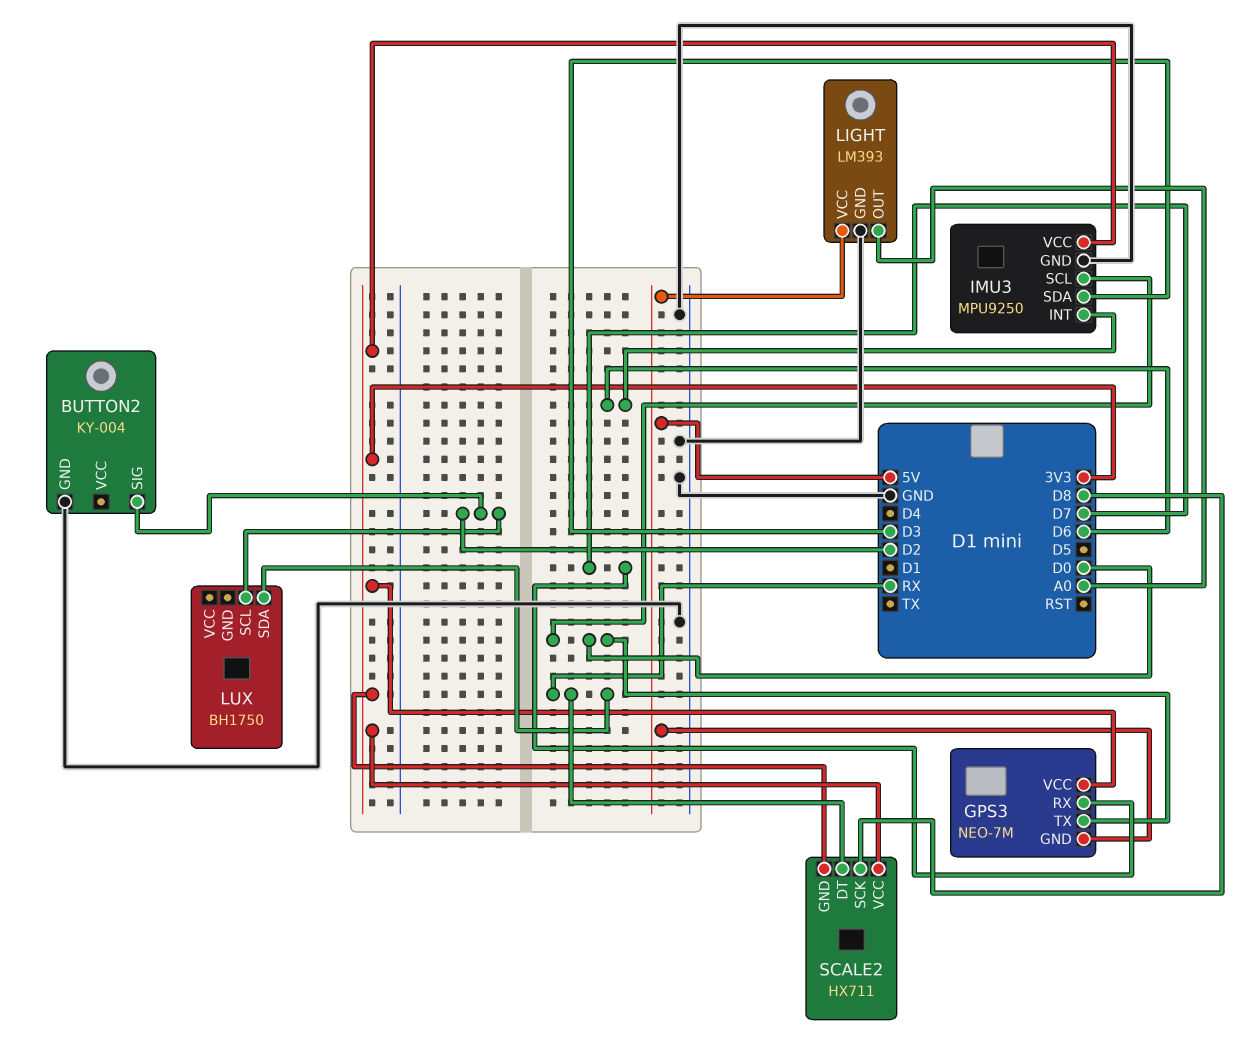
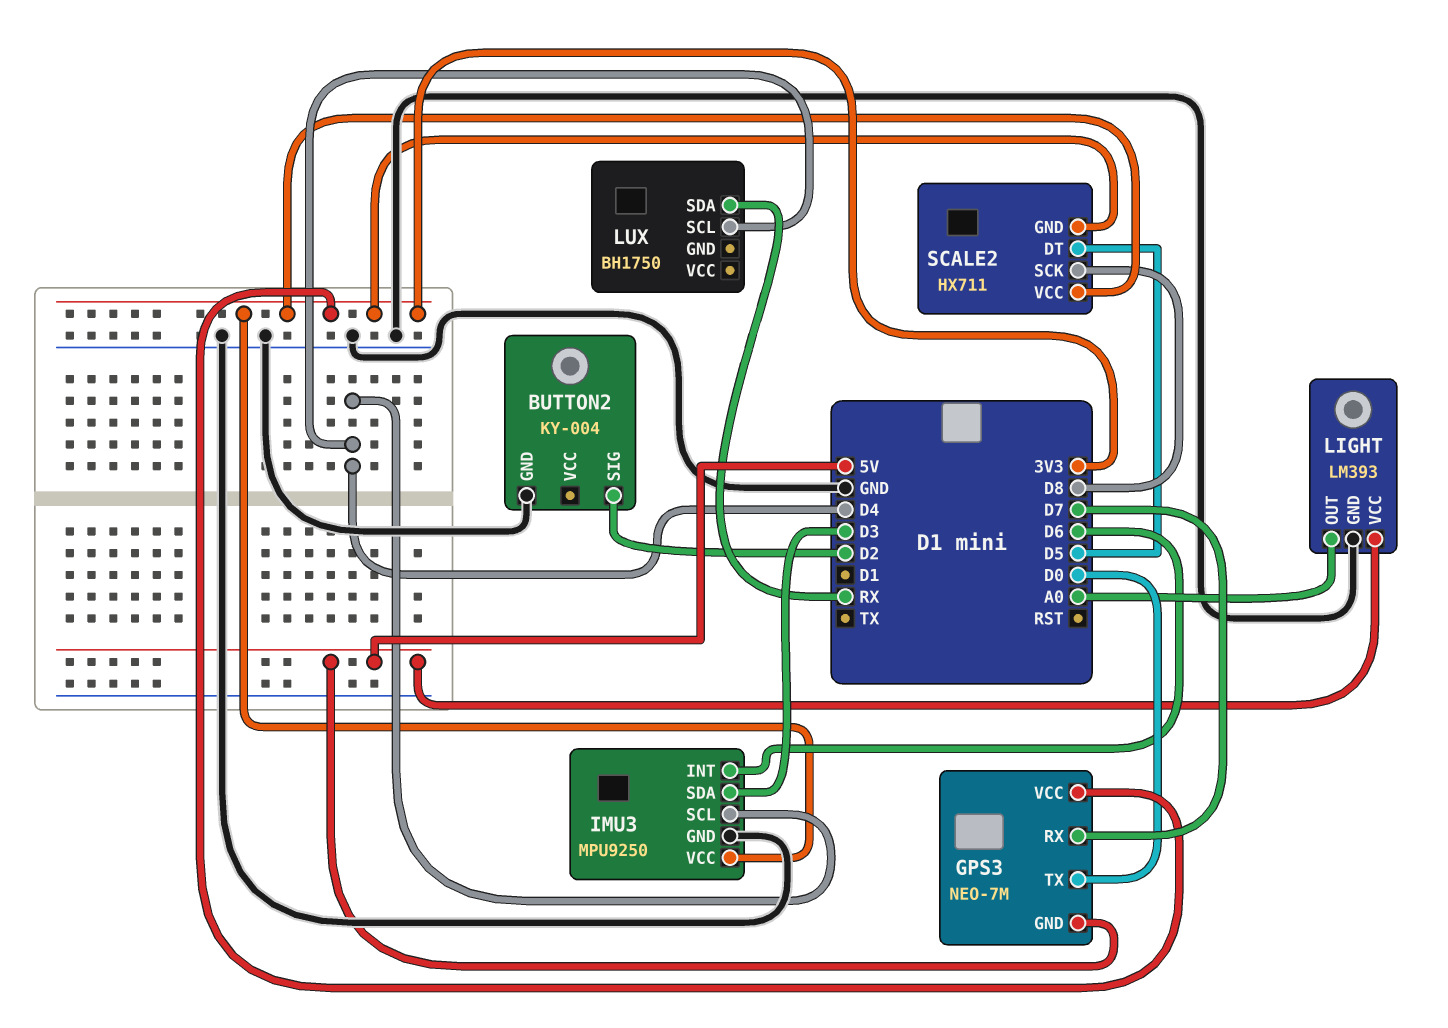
IMU3 pin SCL: D0 -> D4
LUX pin SCL: D2 -> D4
SCALE2 pin DT: RX -> D5

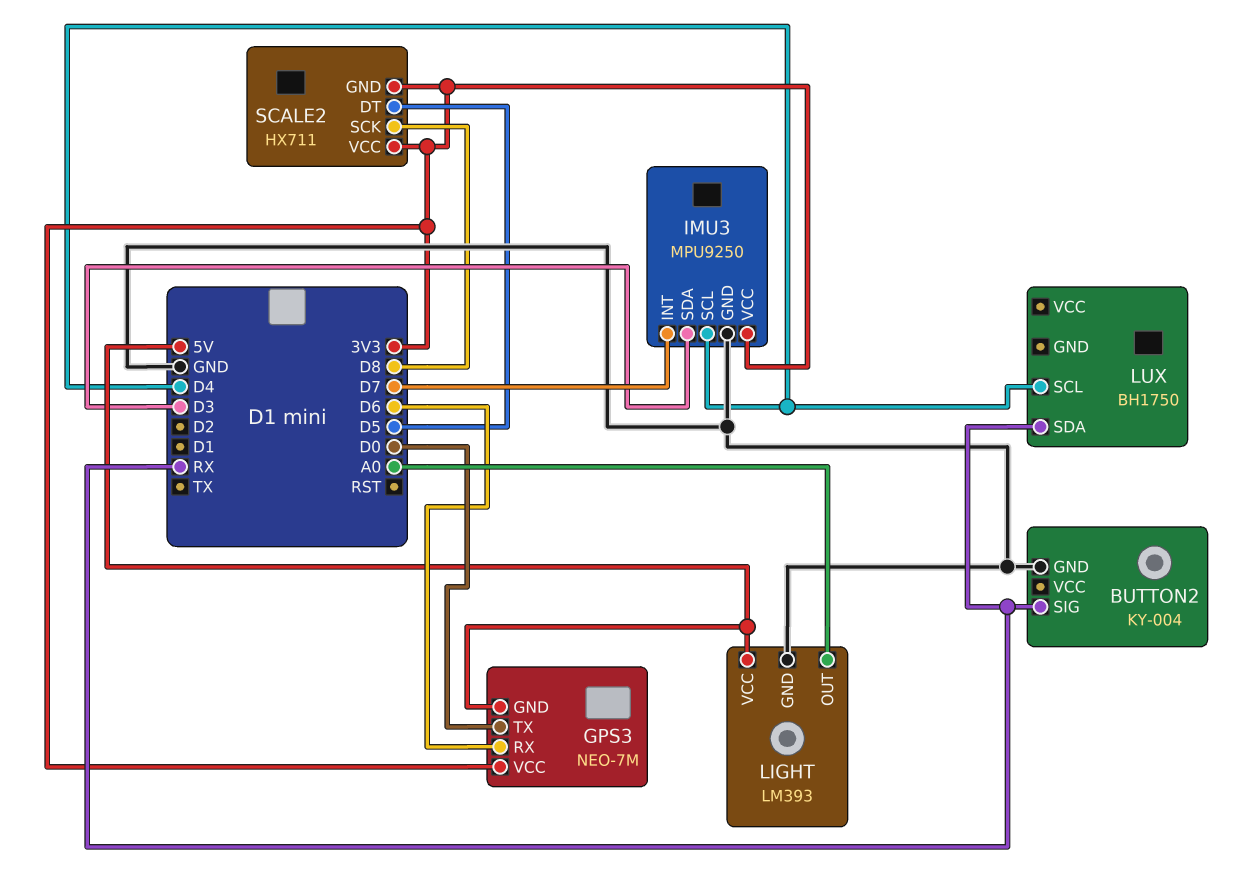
BUTTON2 pin SIG: D2 -> RX
GPS3 pin RX: D7 -> D6
IMU3 pin INT: D6 -> D7

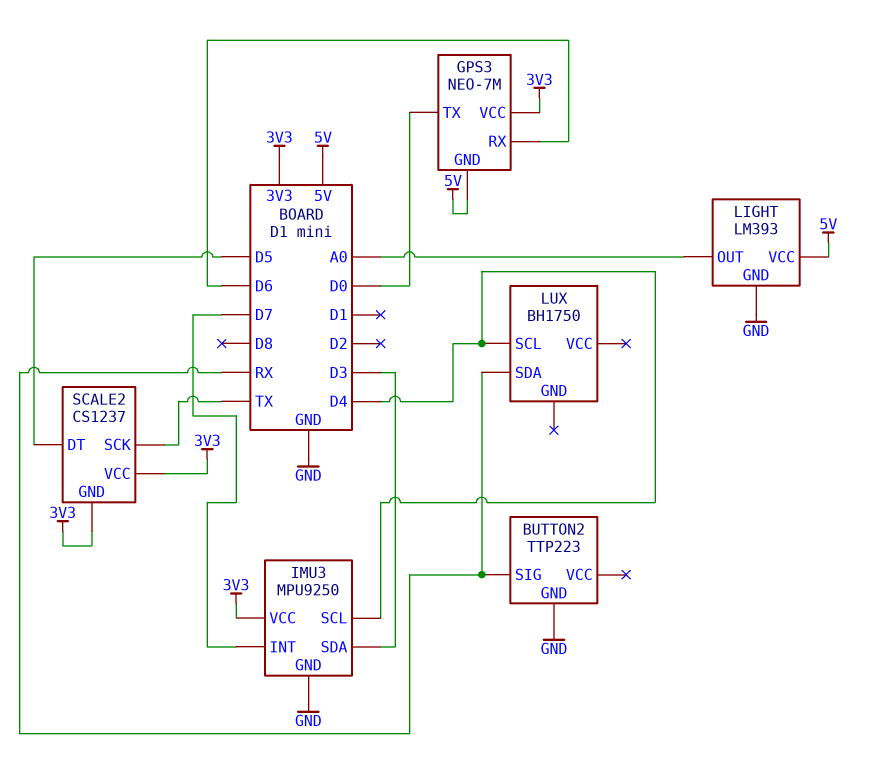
BUTTON2: KY-004 -> TTP223
SCALE2: HX711 -> CS1237
SCALE2 pin SCK: D8 -> TX

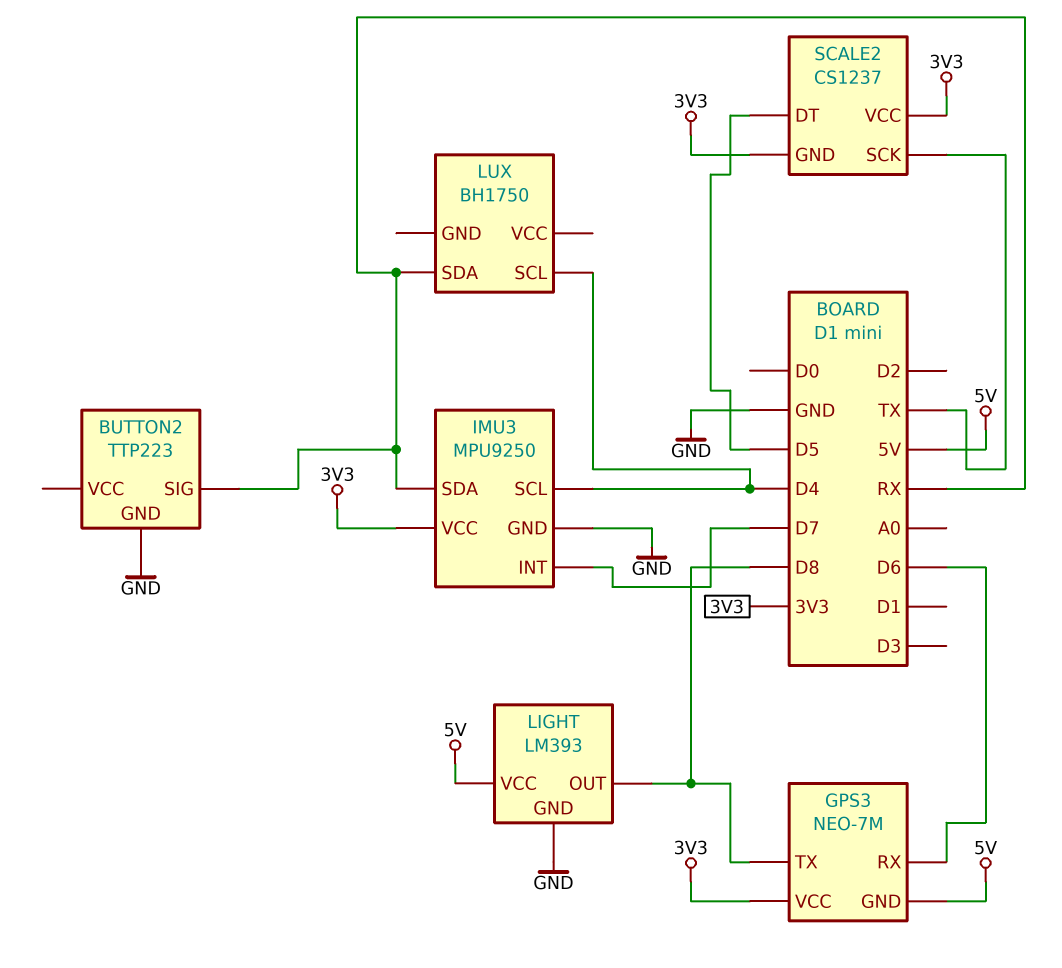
GPS3 pin TX: D0 -> D8
IMU3 pin SDA: D3 -> RX
LIGHT pin OUT: A0 -> D8

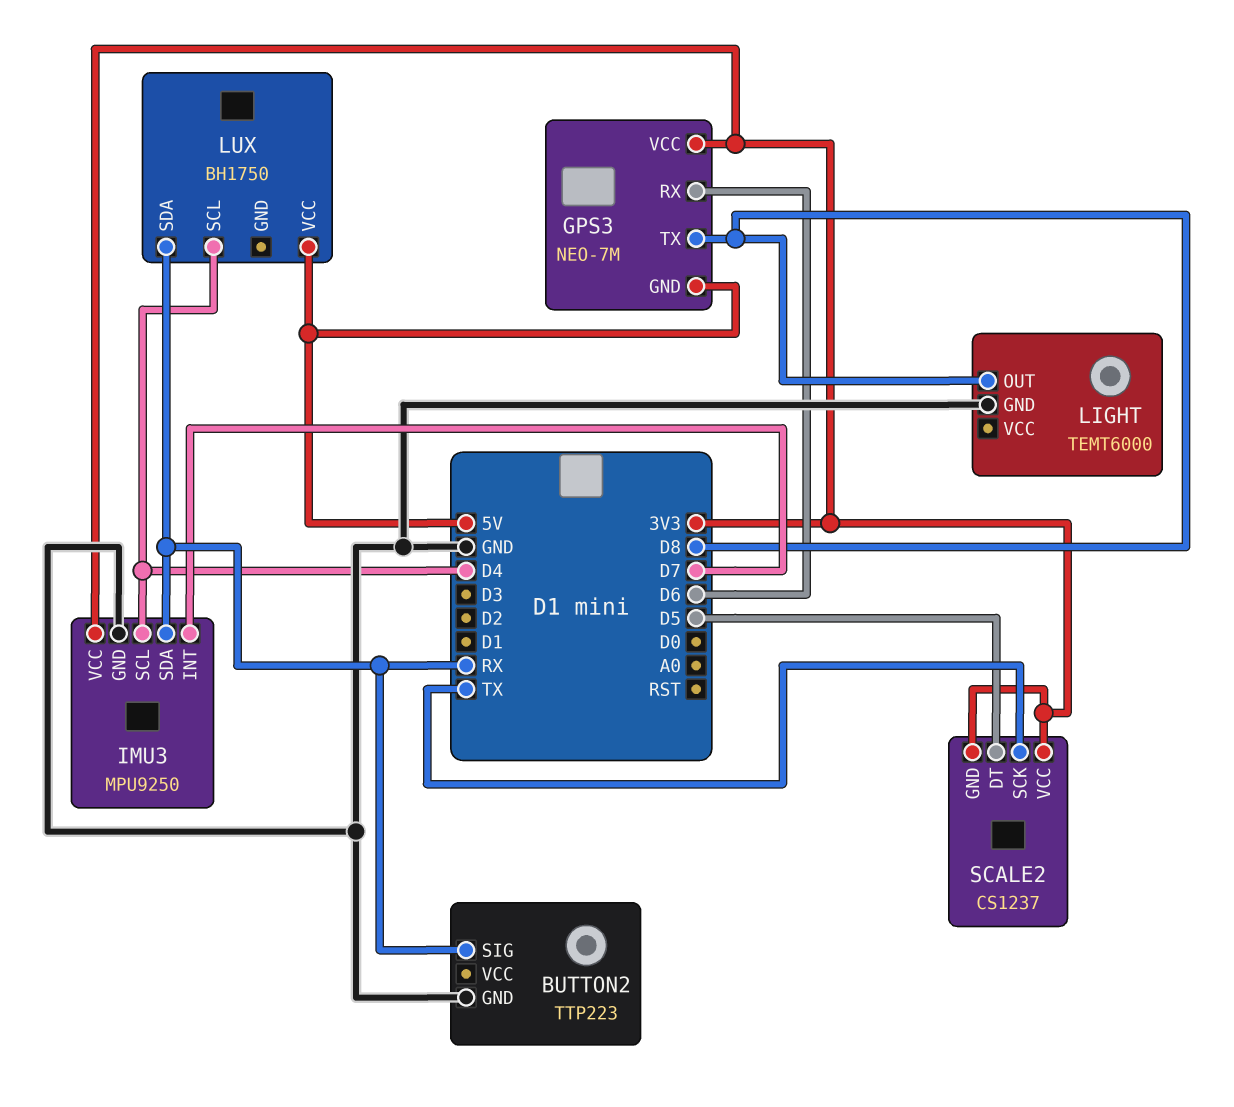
LIGHT: LM393 -> TEMT6000
LIGHT pin VCC: 5V -> none
LUX pin VCC: none -> 5V

